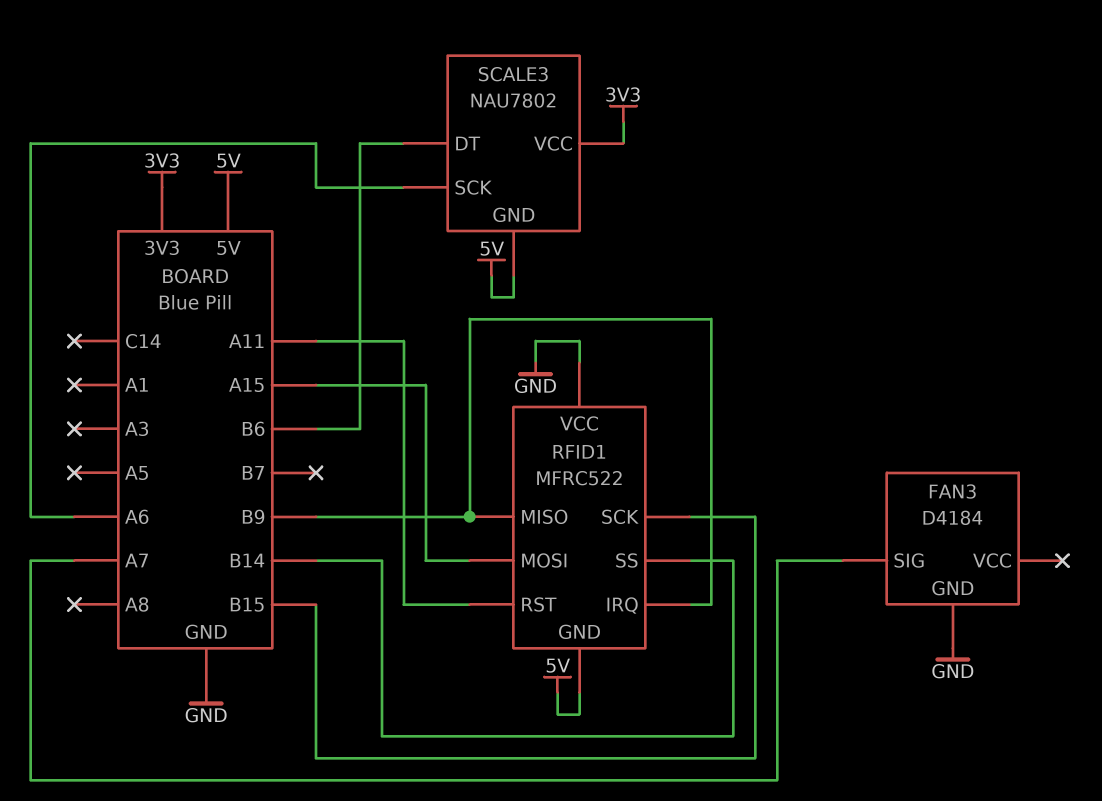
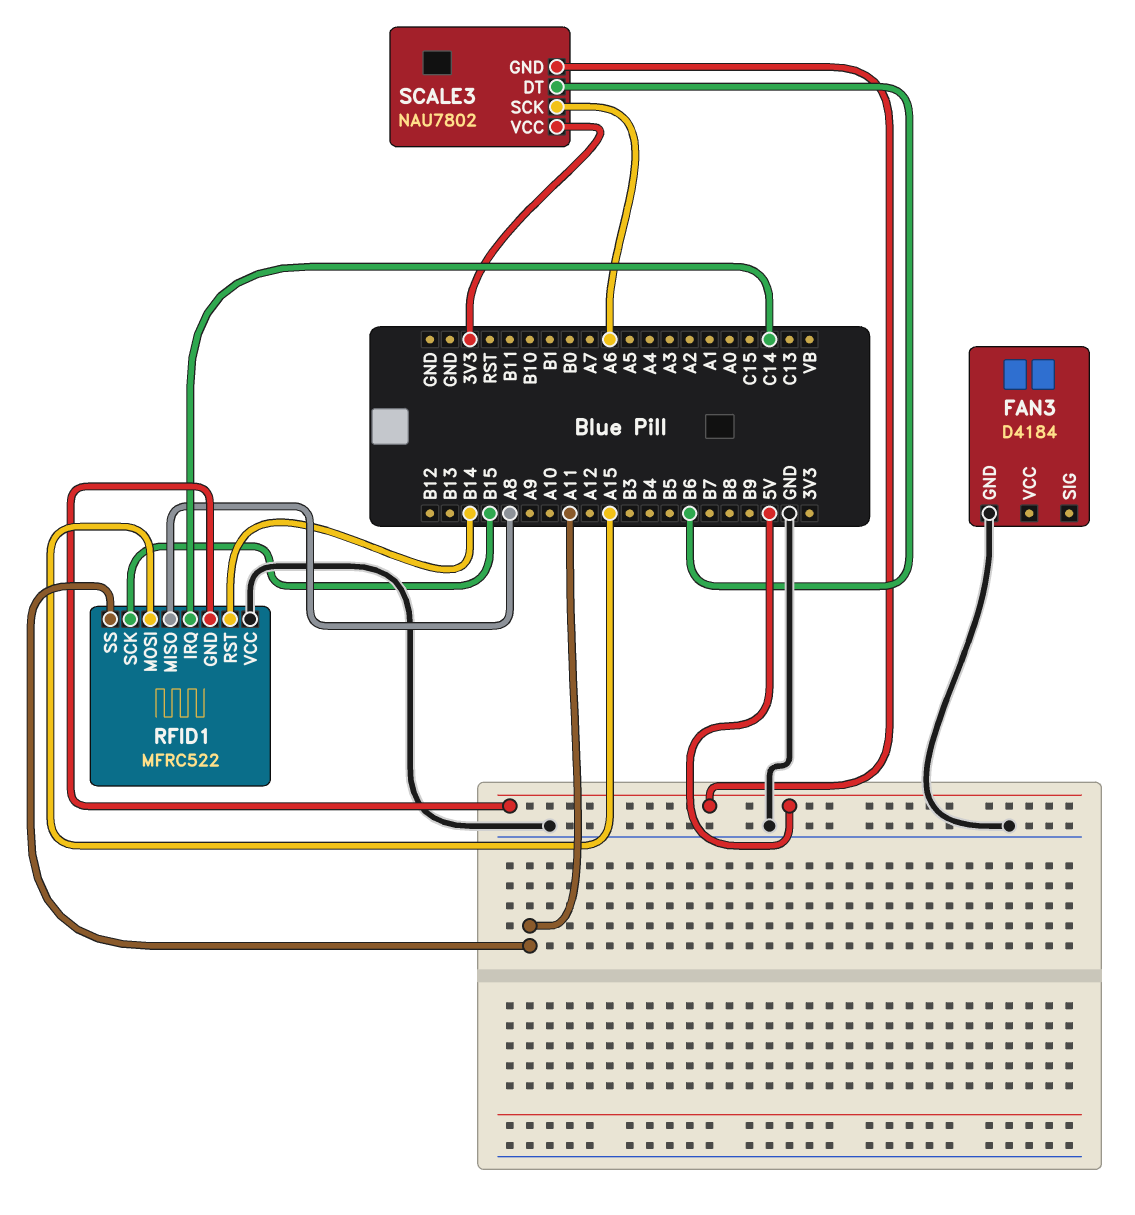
FAN3 pin SIG: A7 -> none
RFID1 pin IRQ: B9 -> C14
RFID1 pin MISO: B9 -> A8
RFID1 pin RST: A11 -> B14
RFID1 pin SS: B14 -> A11

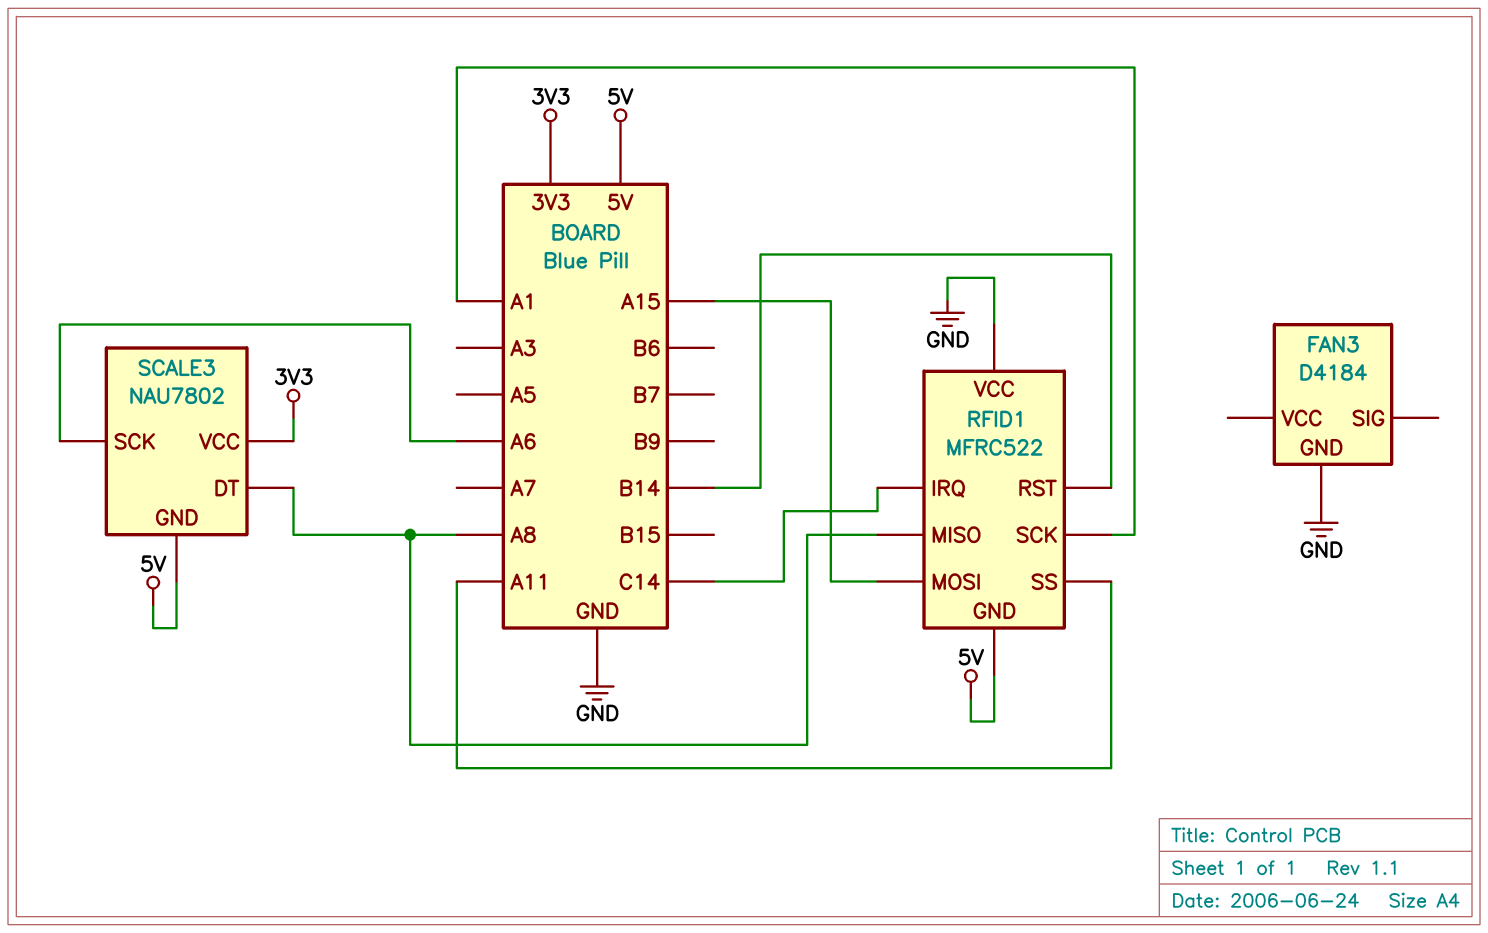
RFID1 pin SCK: B15 -> A1
SCALE3 pin DT: B6 -> A8

